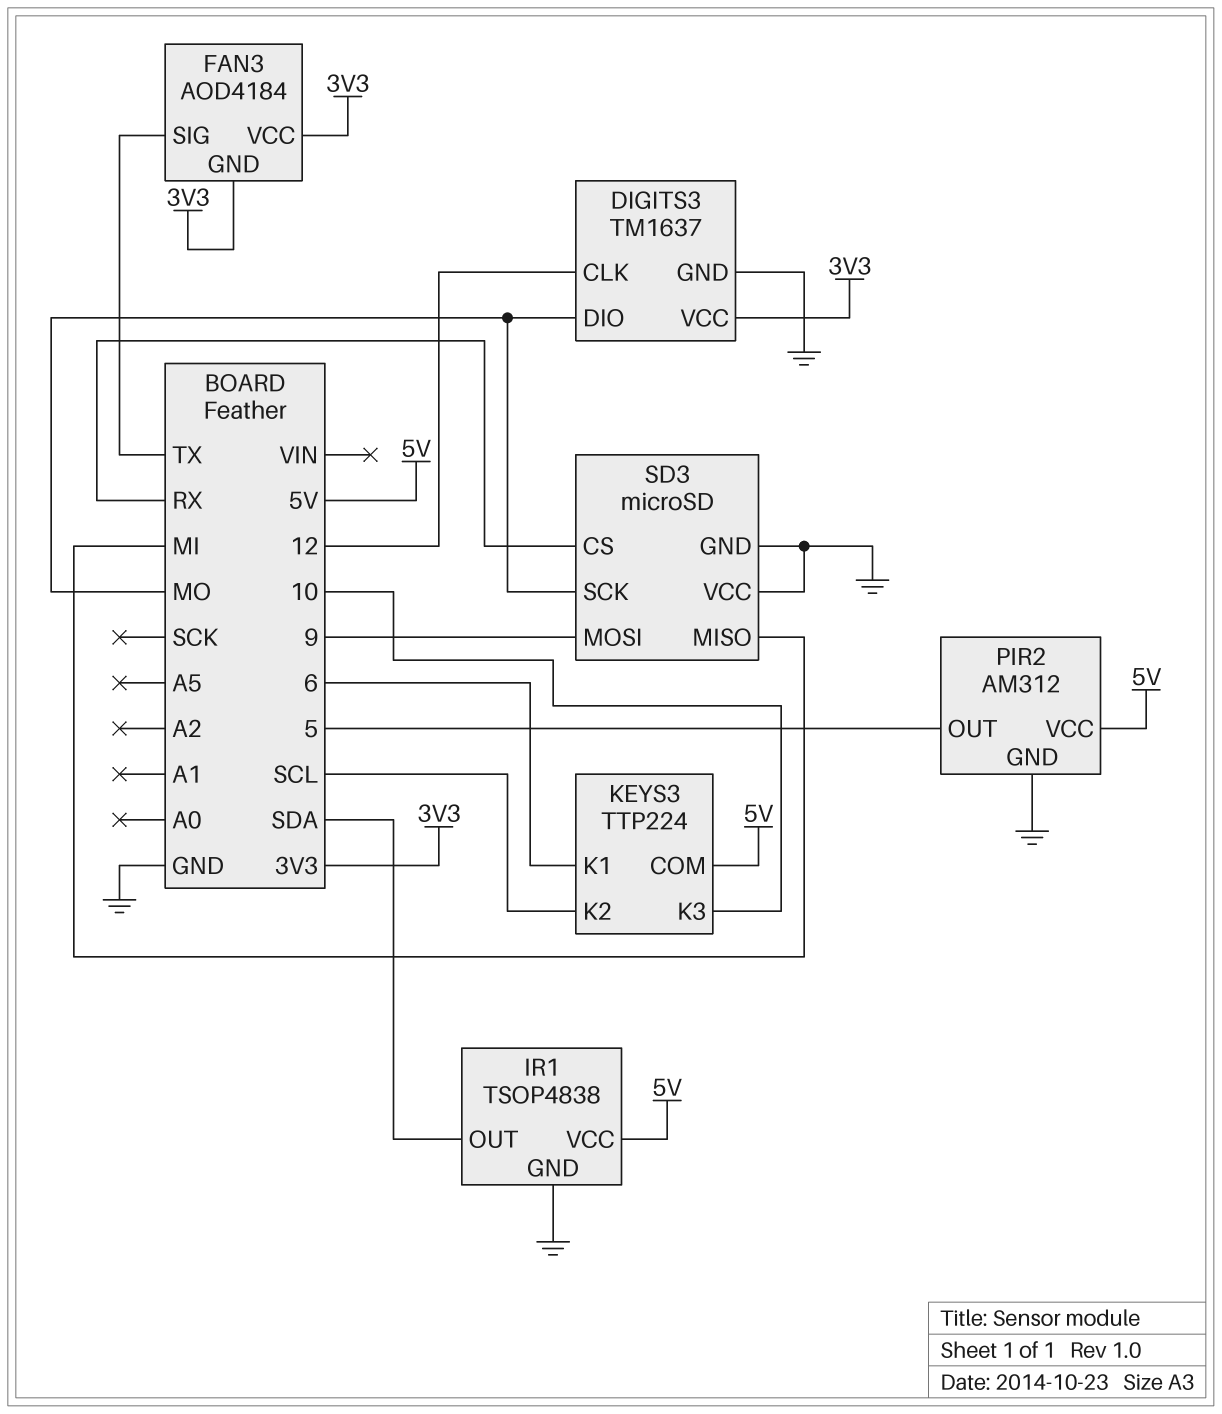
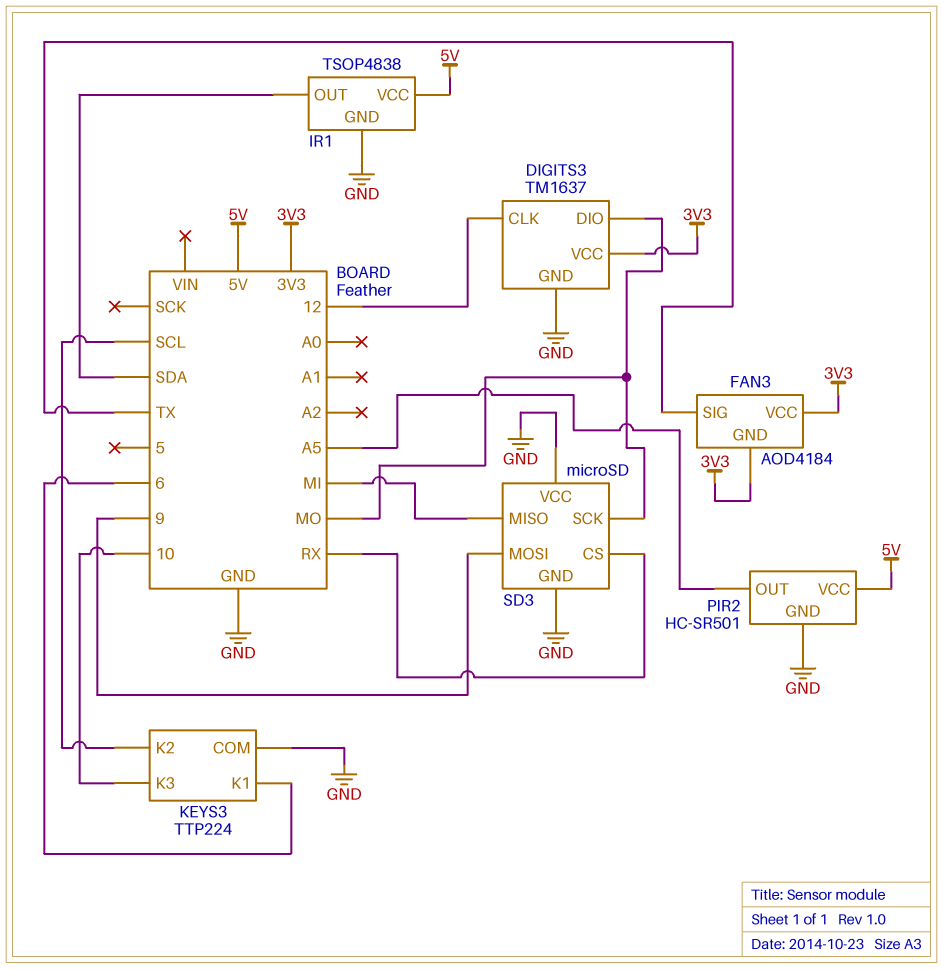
KEYS3 pin COM: 5V -> GND
PIR2: AM312 -> HC-SR501
PIR2 pin OUT: 5 -> A5

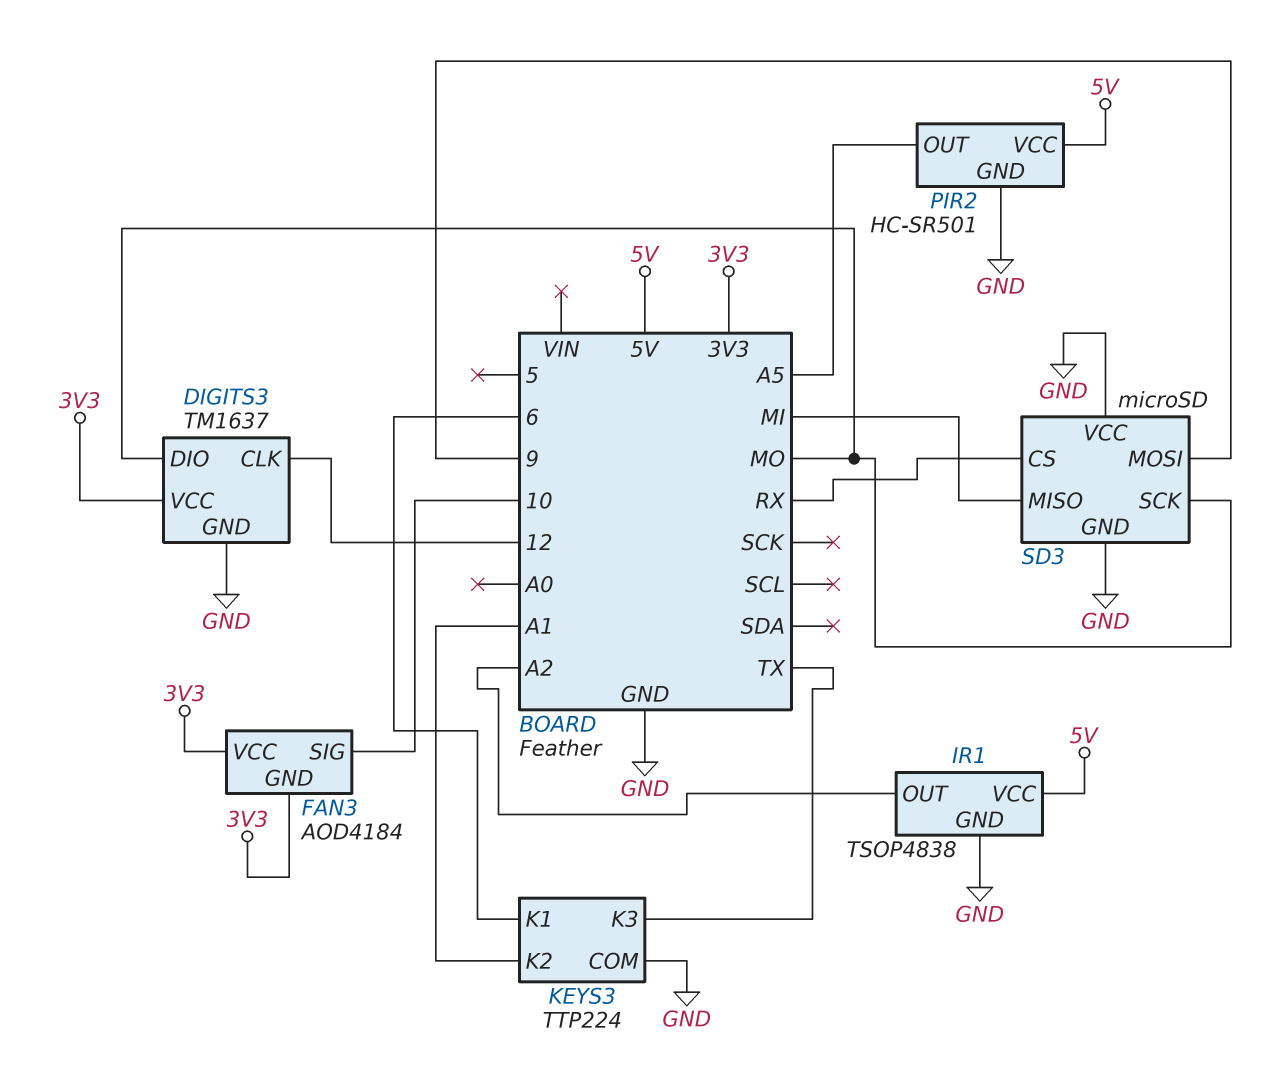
FAN3 pin SIG: TX -> 10
IR1 pin OUT: SDA -> A2
KEYS3 pin K2: SCL -> A1
KEYS3 pin K3: 10 -> TX

